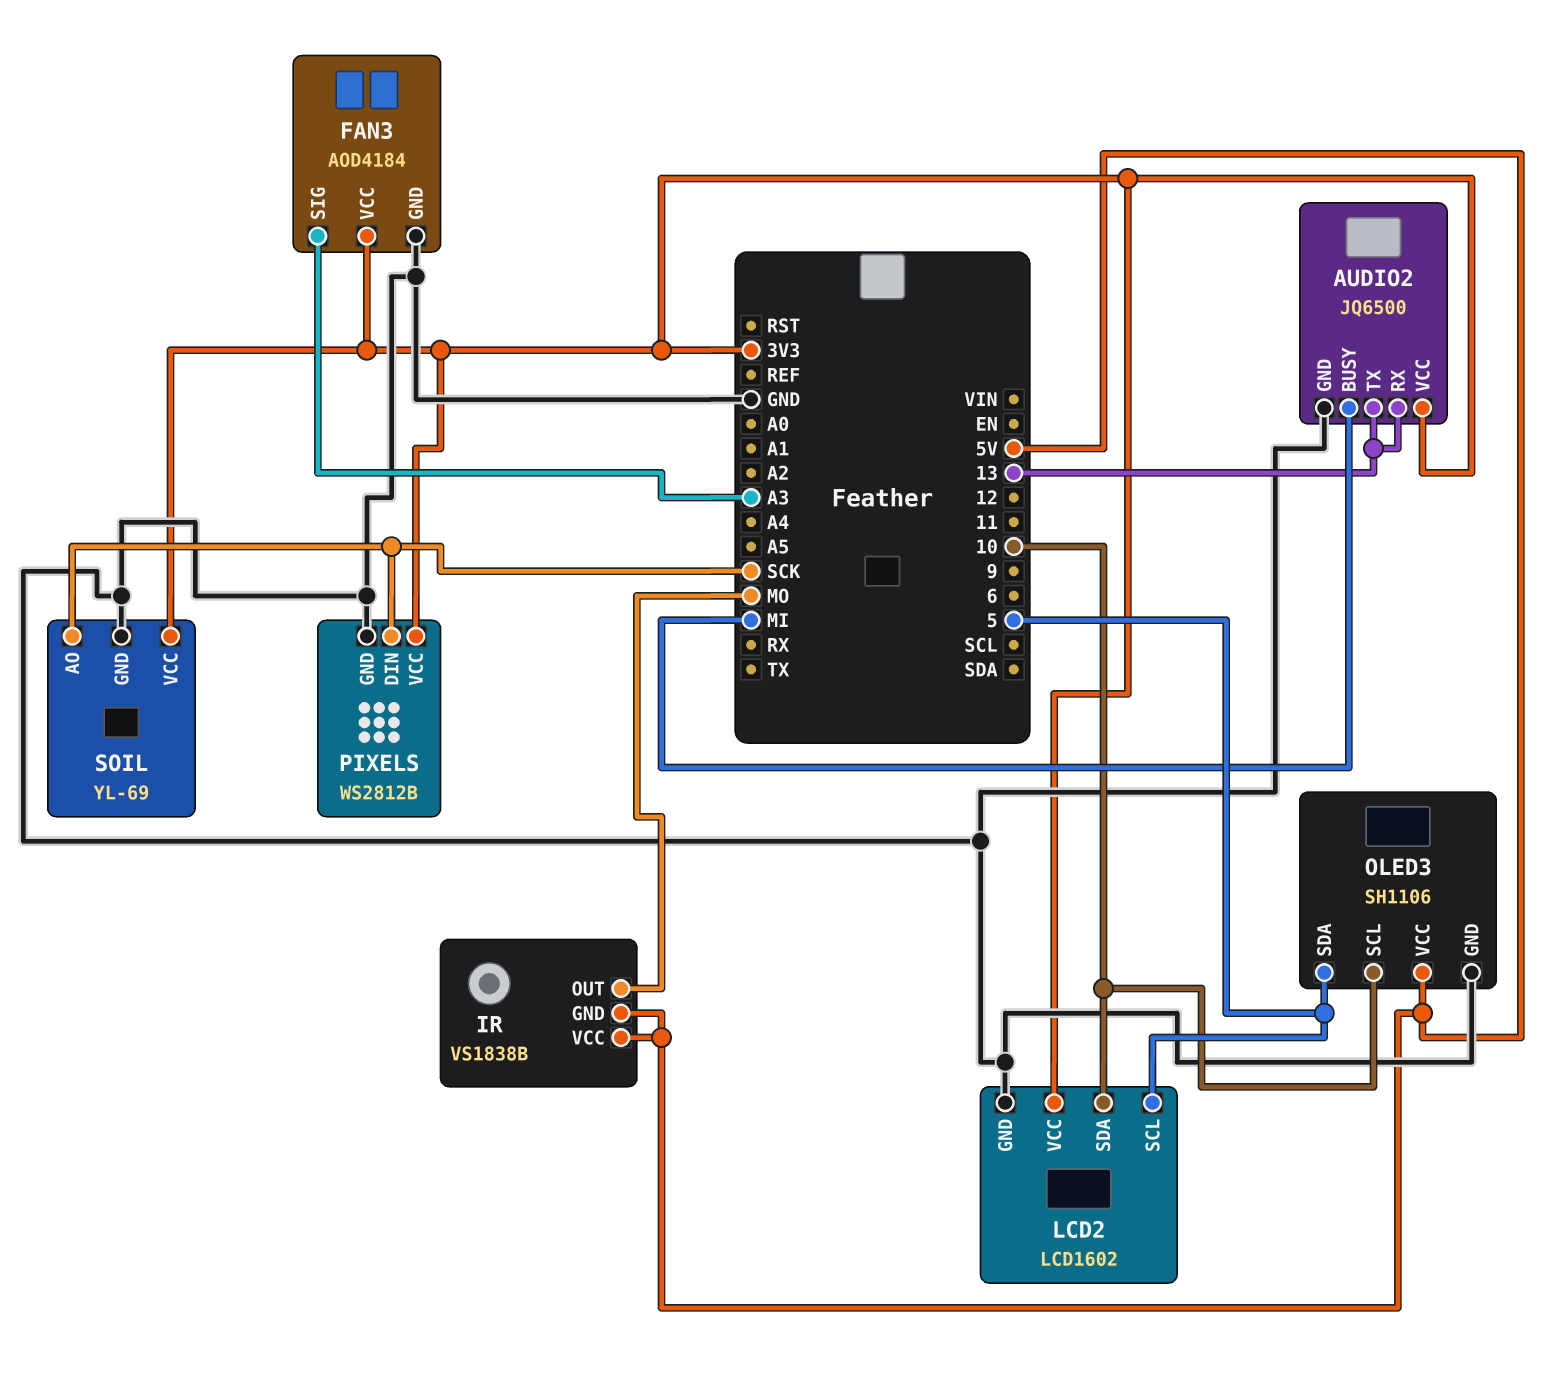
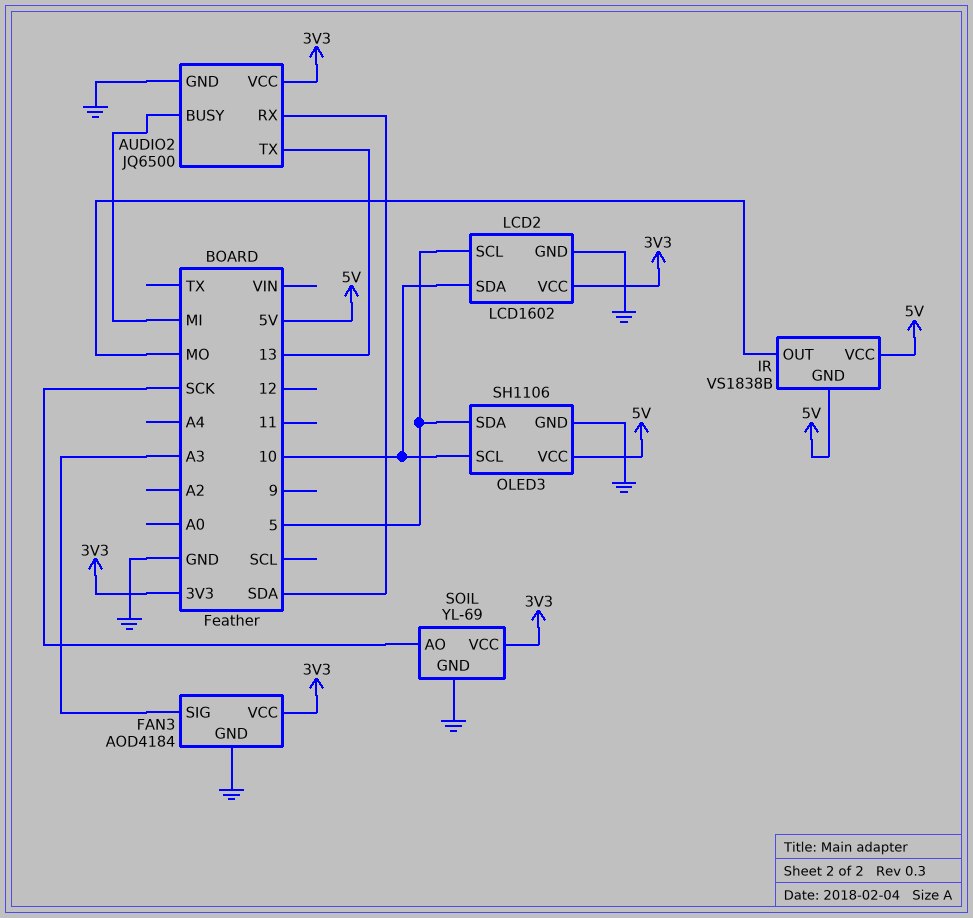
AUDIO2 pin RX: 13 -> SDA
PIXELS: WS2812B -> none
PIXELS pin DIN: SCK -> none
PIXELS pin GND: GND -> none
PIXELS pin VCC: 3V3 -> none

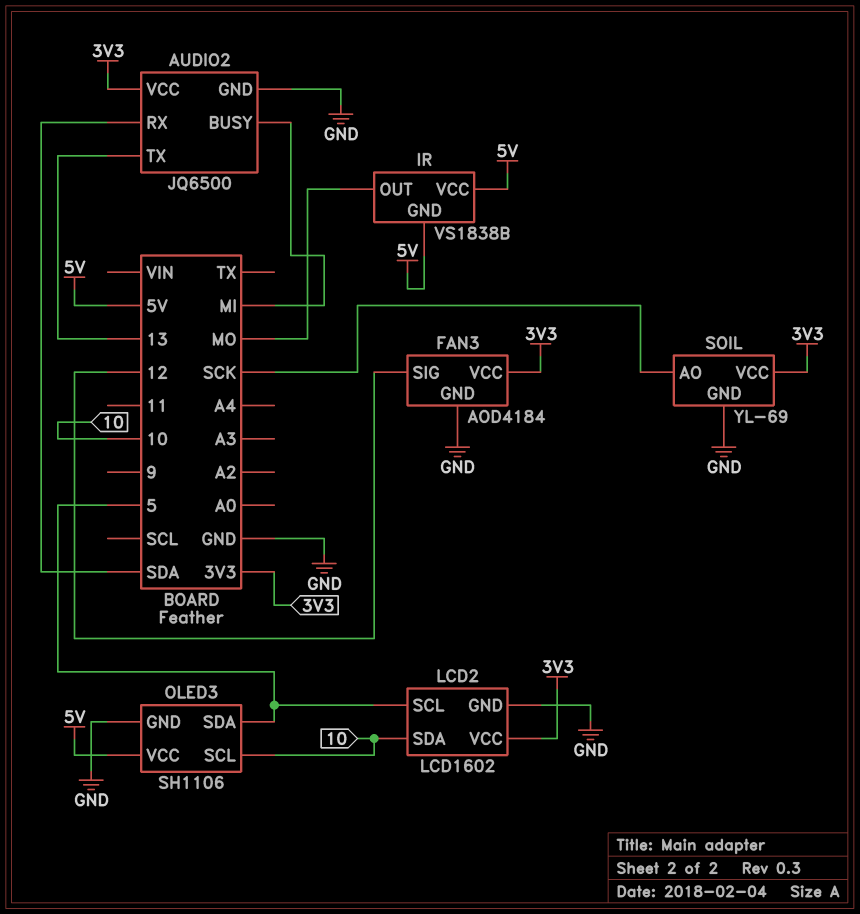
FAN3 pin SIG: A3 -> 12

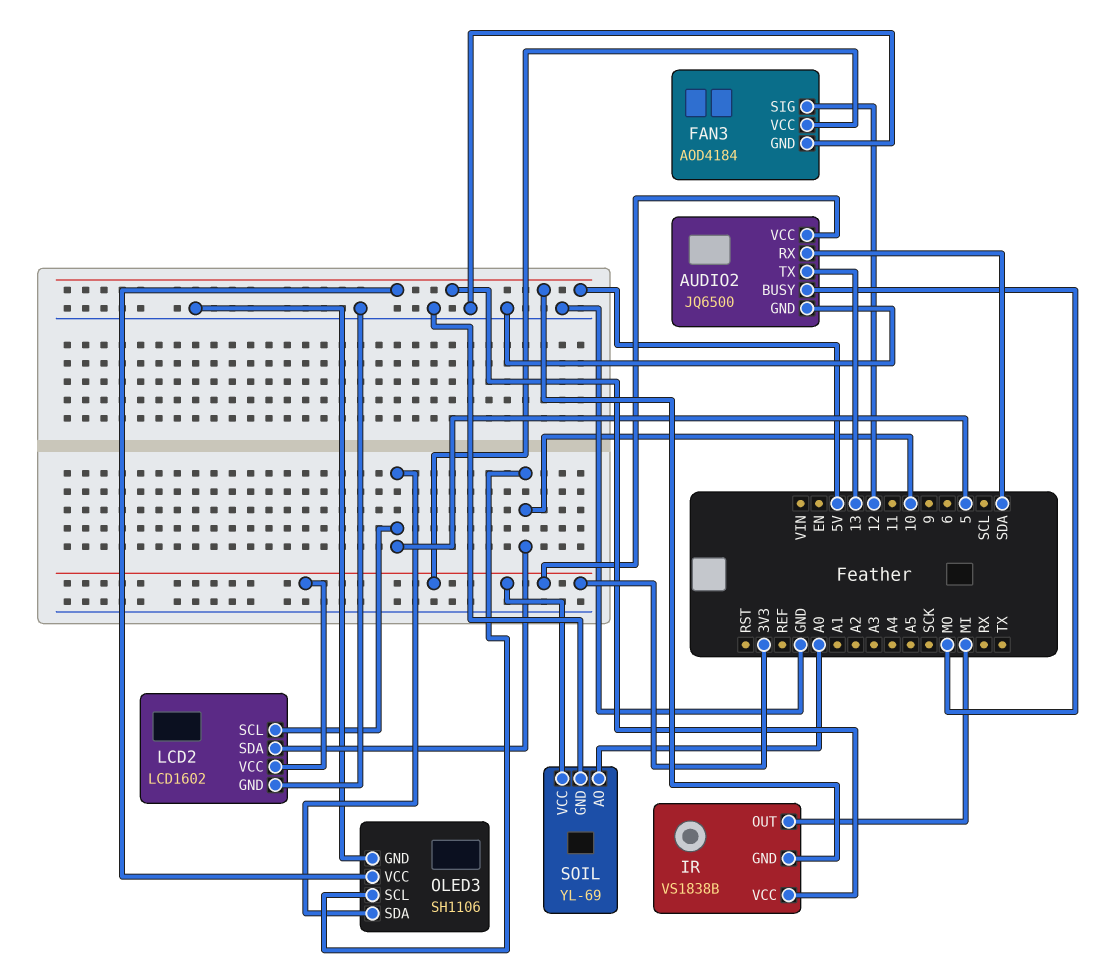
AUDIO2 pin BUSY: MI -> MO
IR pin OUT: MO -> MI
SOIL pin AO: SCK -> A0

